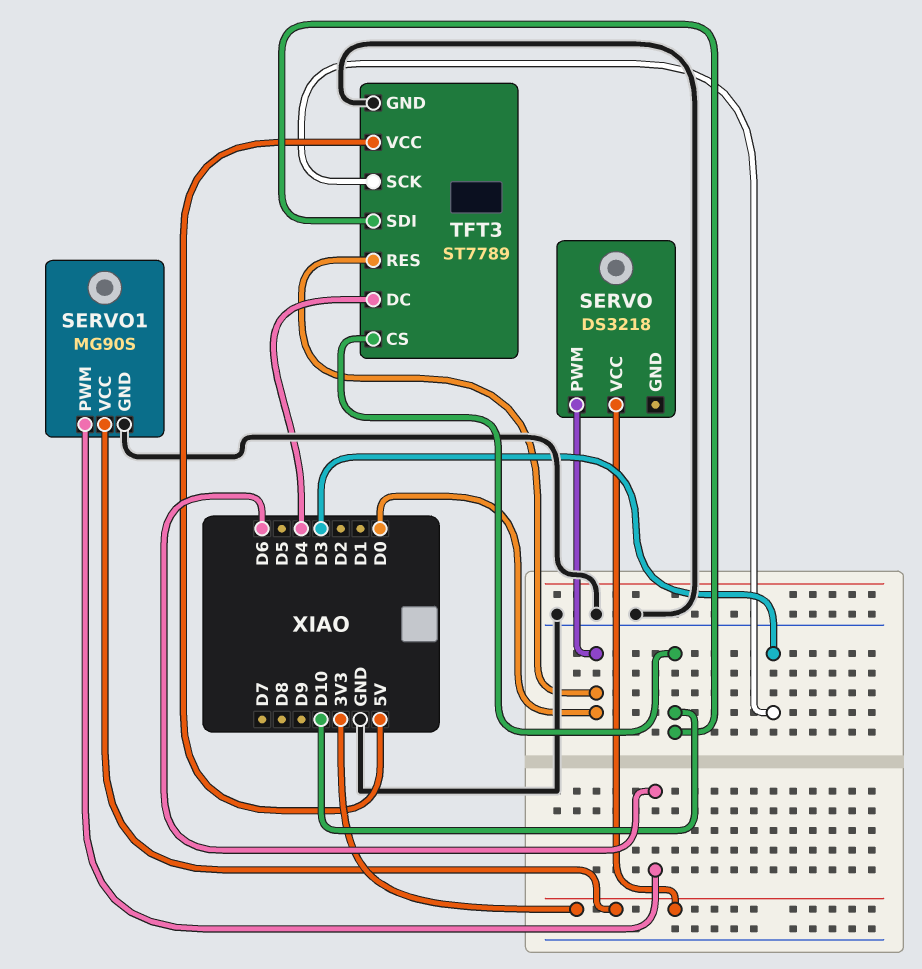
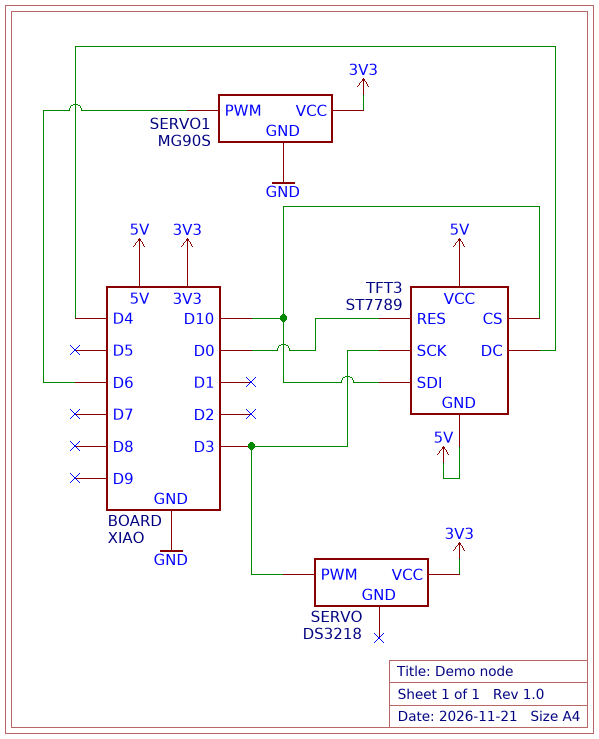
SERVO pin PWM: D0 -> D3
TFT3 pin GND: GND -> 5V

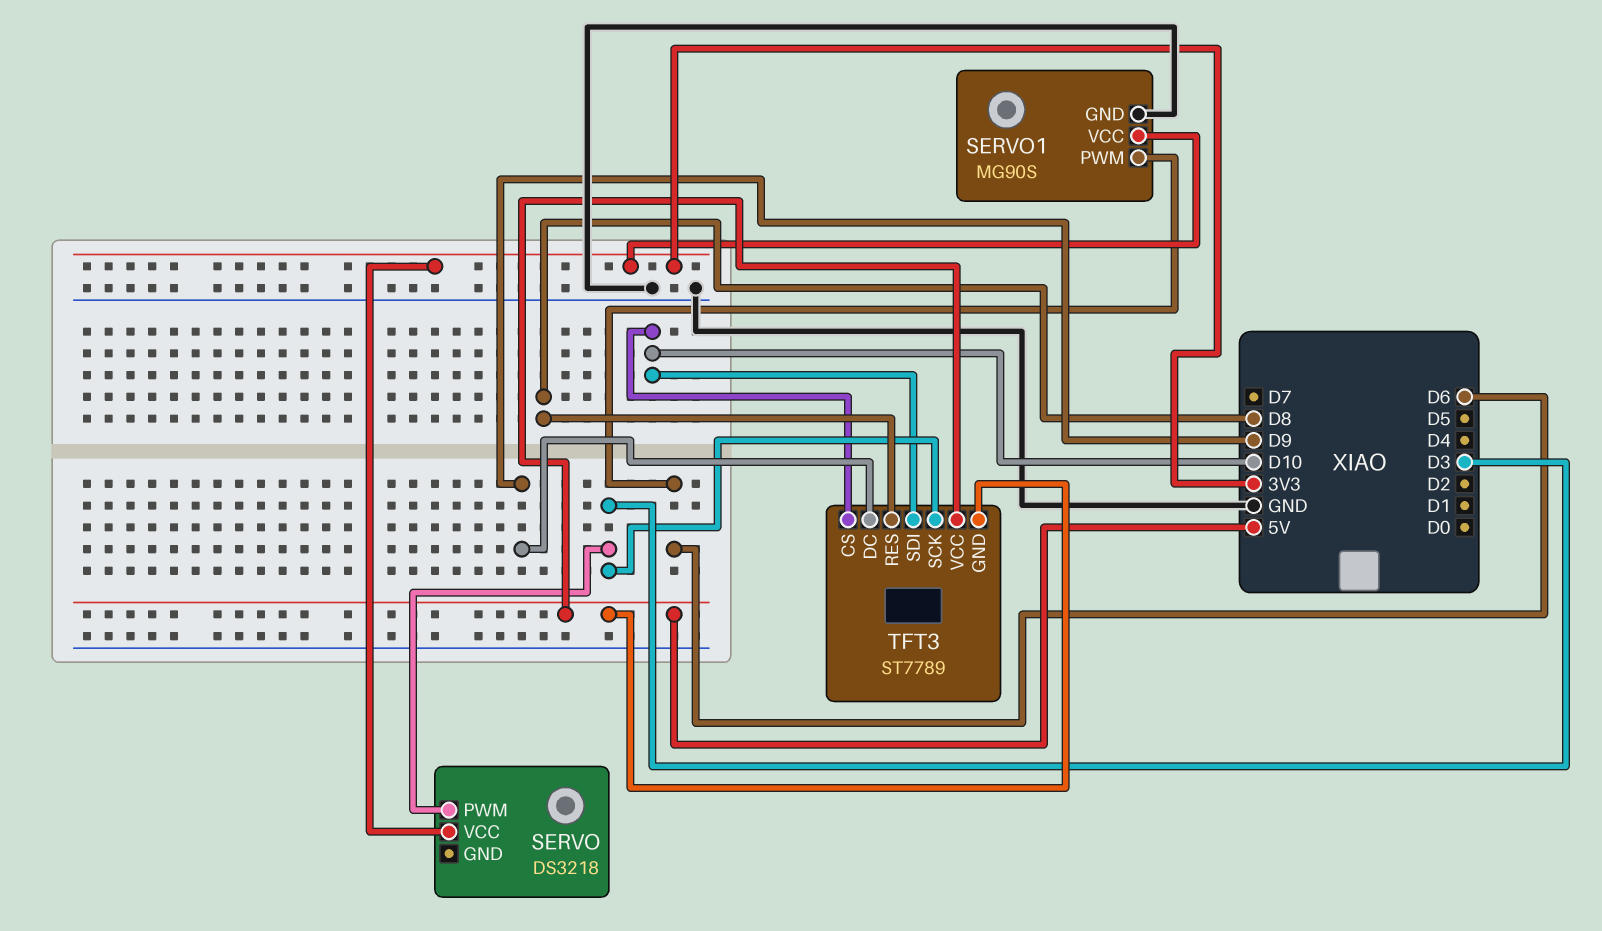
TFT3 pin DC: D4 -> D9
TFT3 pin RES: D0 -> D8

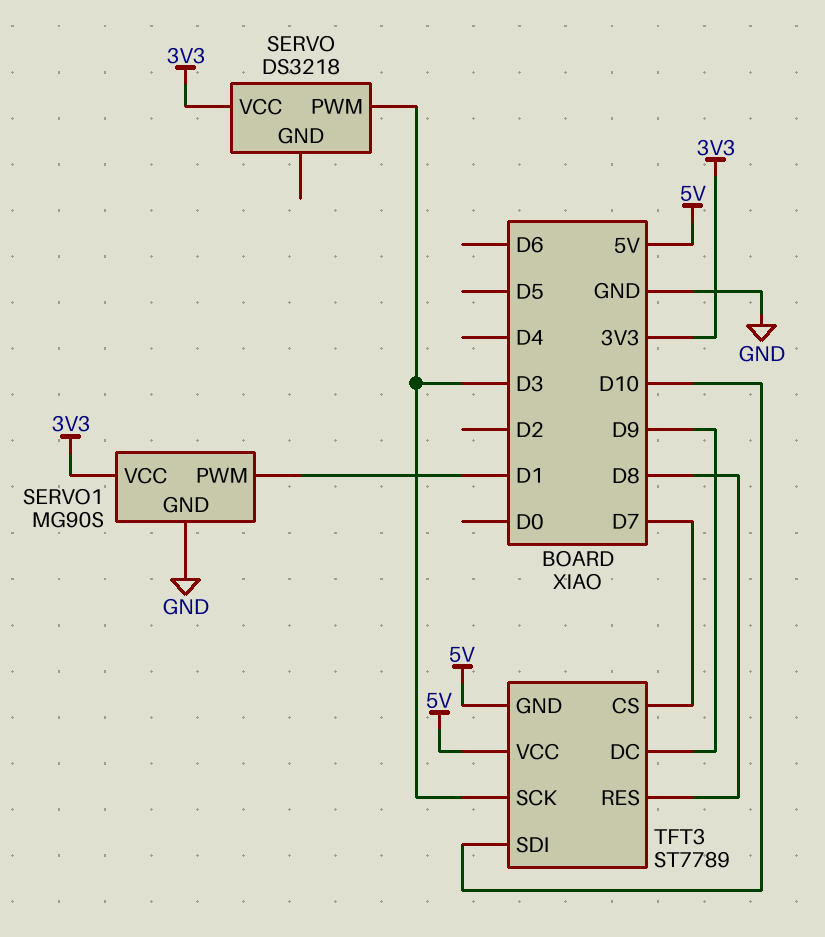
SERVO1 pin PWM: D6 -> D1
TFT3 pin CS: D10 -> D7

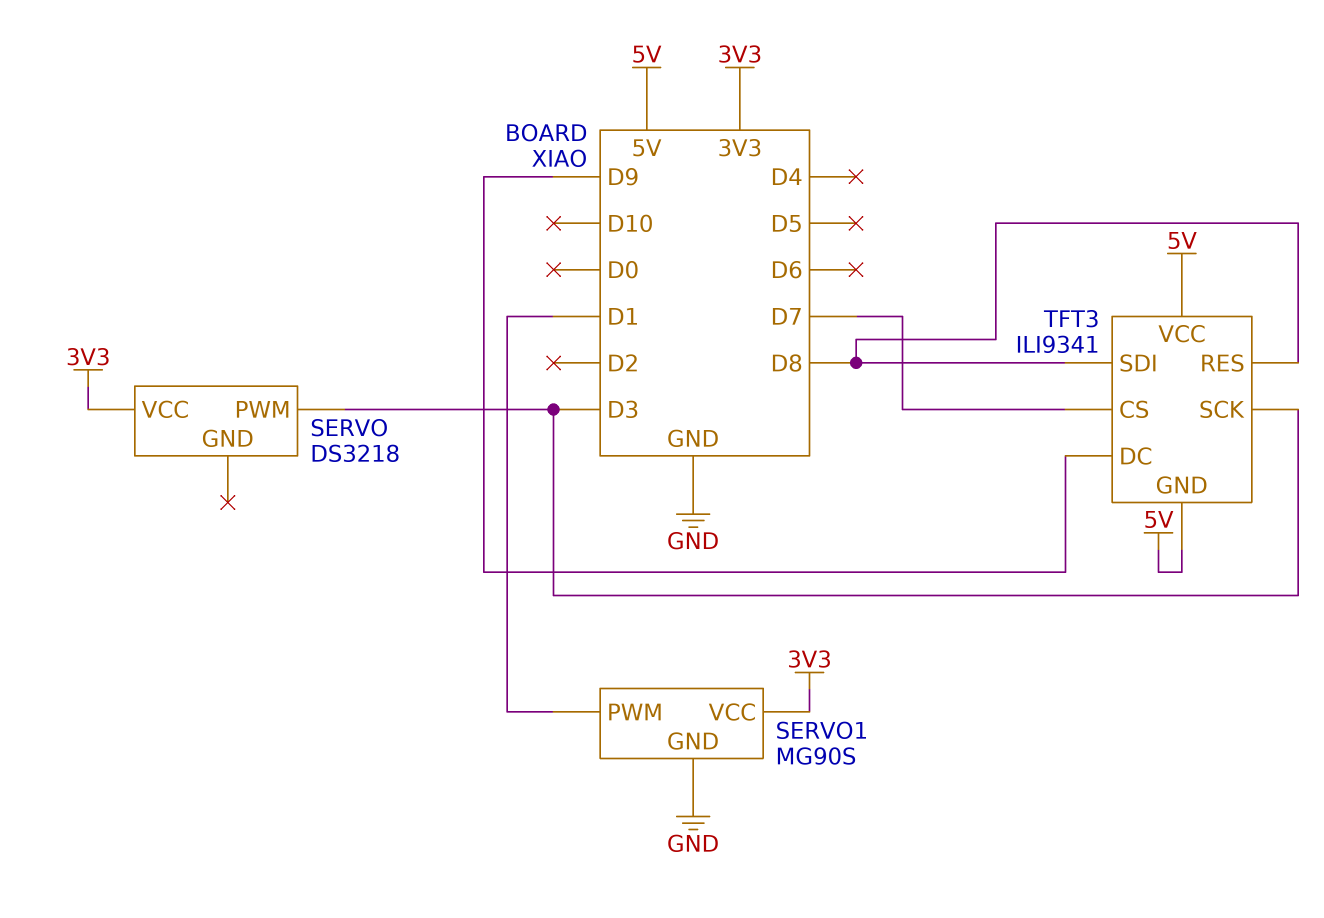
TFT3: ST7789 -> ILI9341
TFT3 pin SDI: D10 -> D8

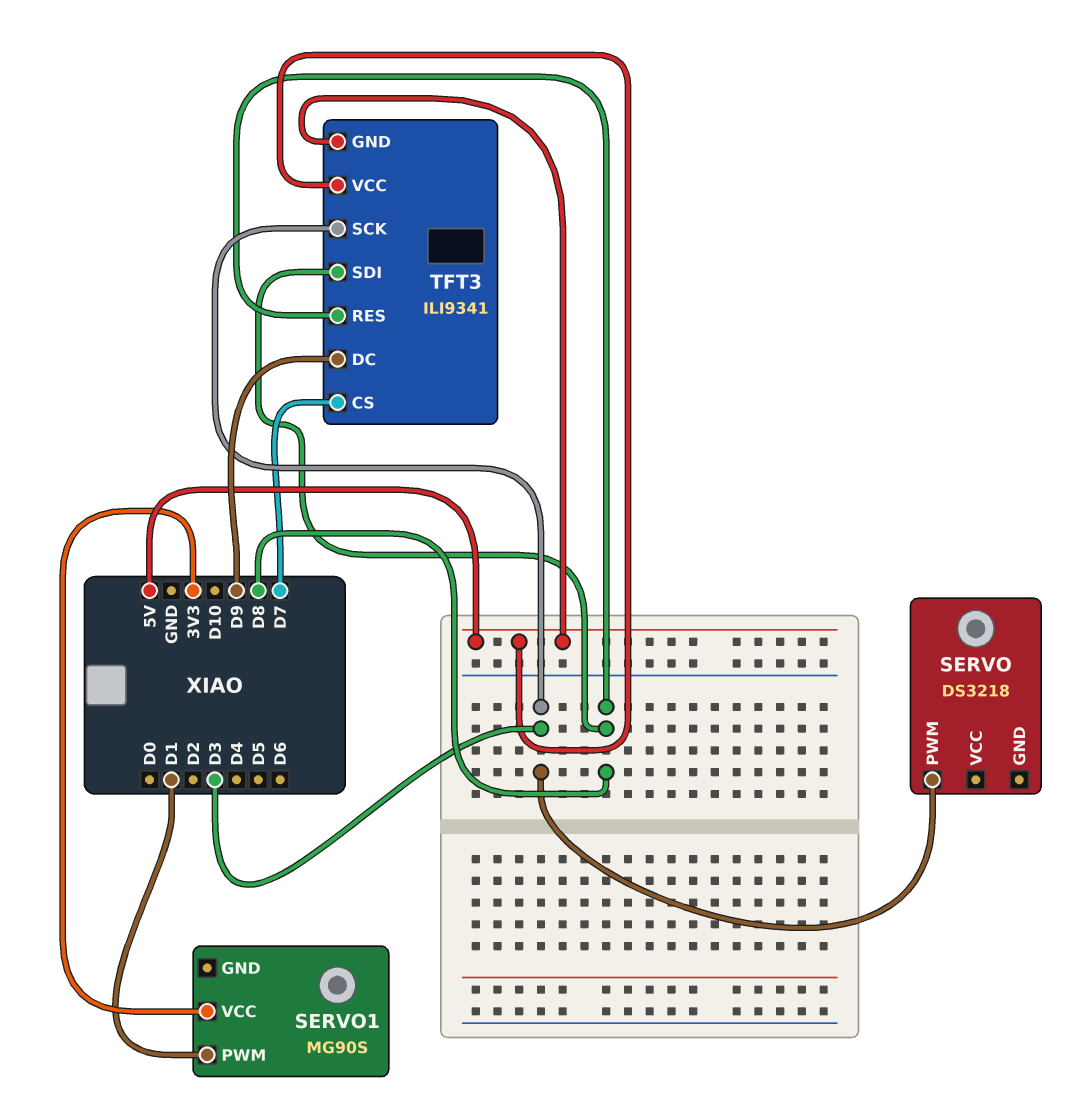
SERVO pin VCC: 3V3 -> none
SERVO1 pin GND: GND -> none

